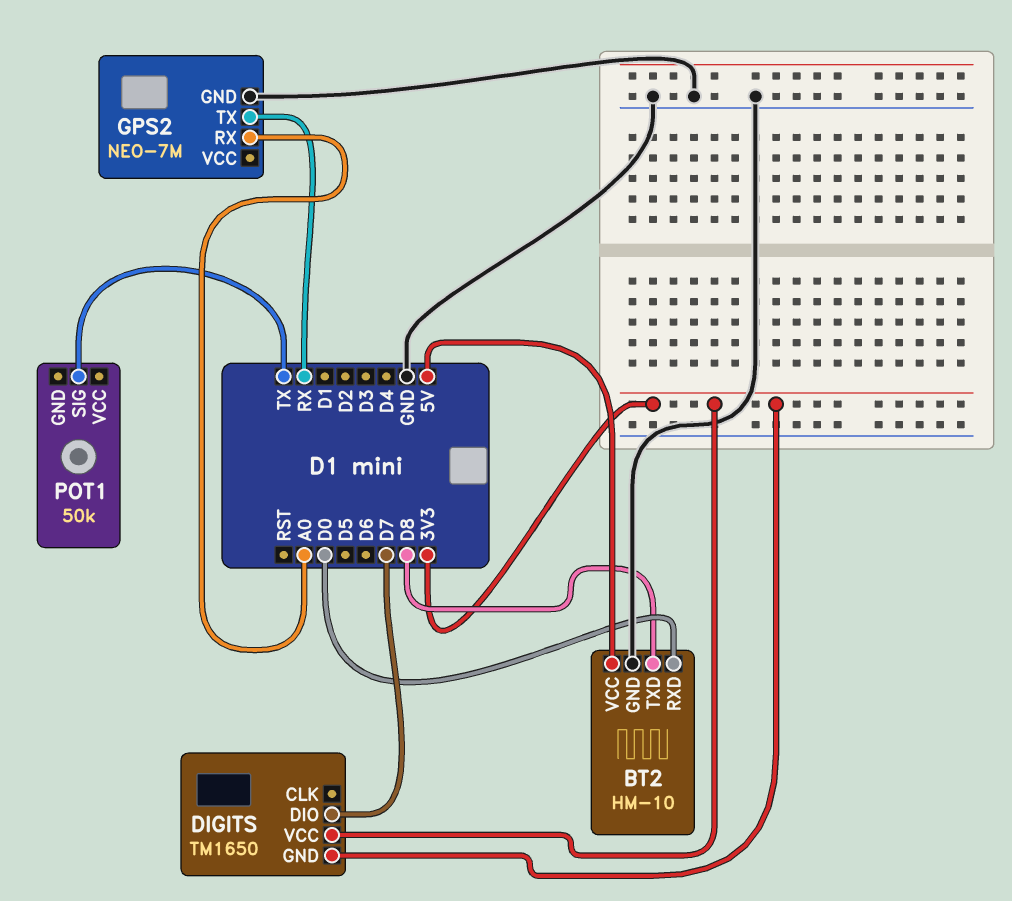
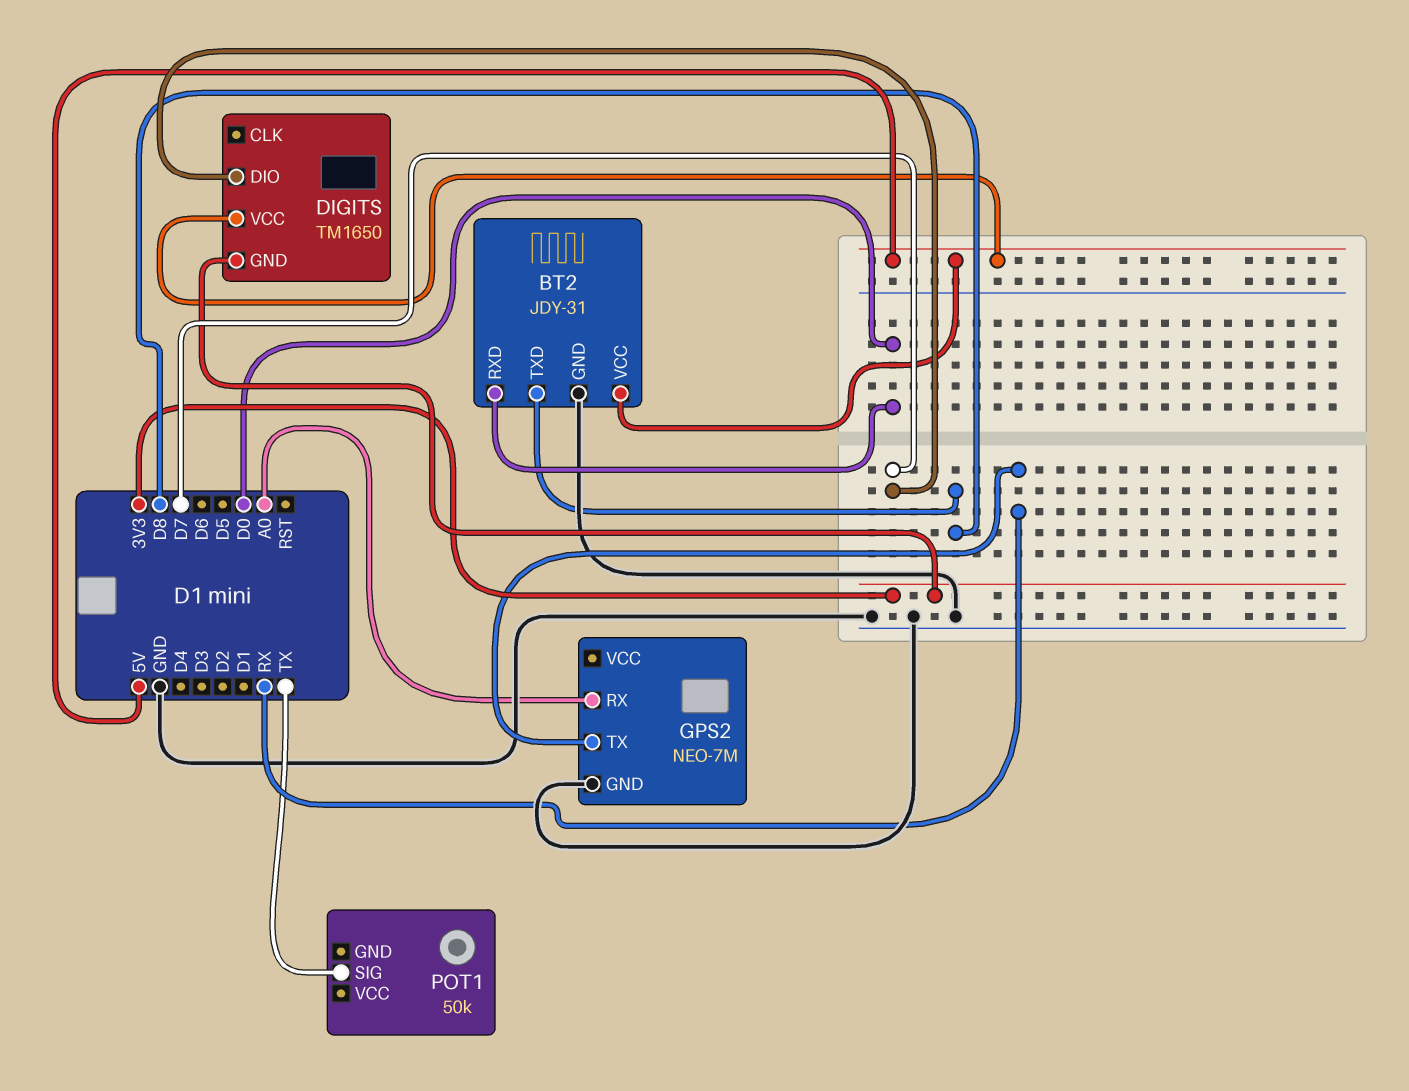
BT2: HM-10 -> JDY-31
DIGITS pin VCC: 3V3 -> 5V

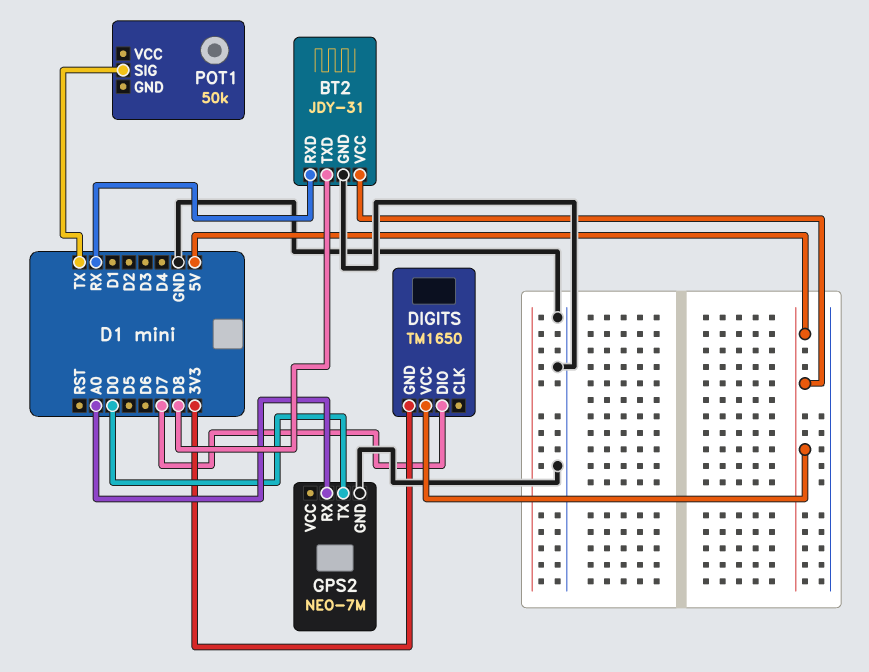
BT2 pin RXD: D0 -> RX
GPS2 pin TX: RX -> D0

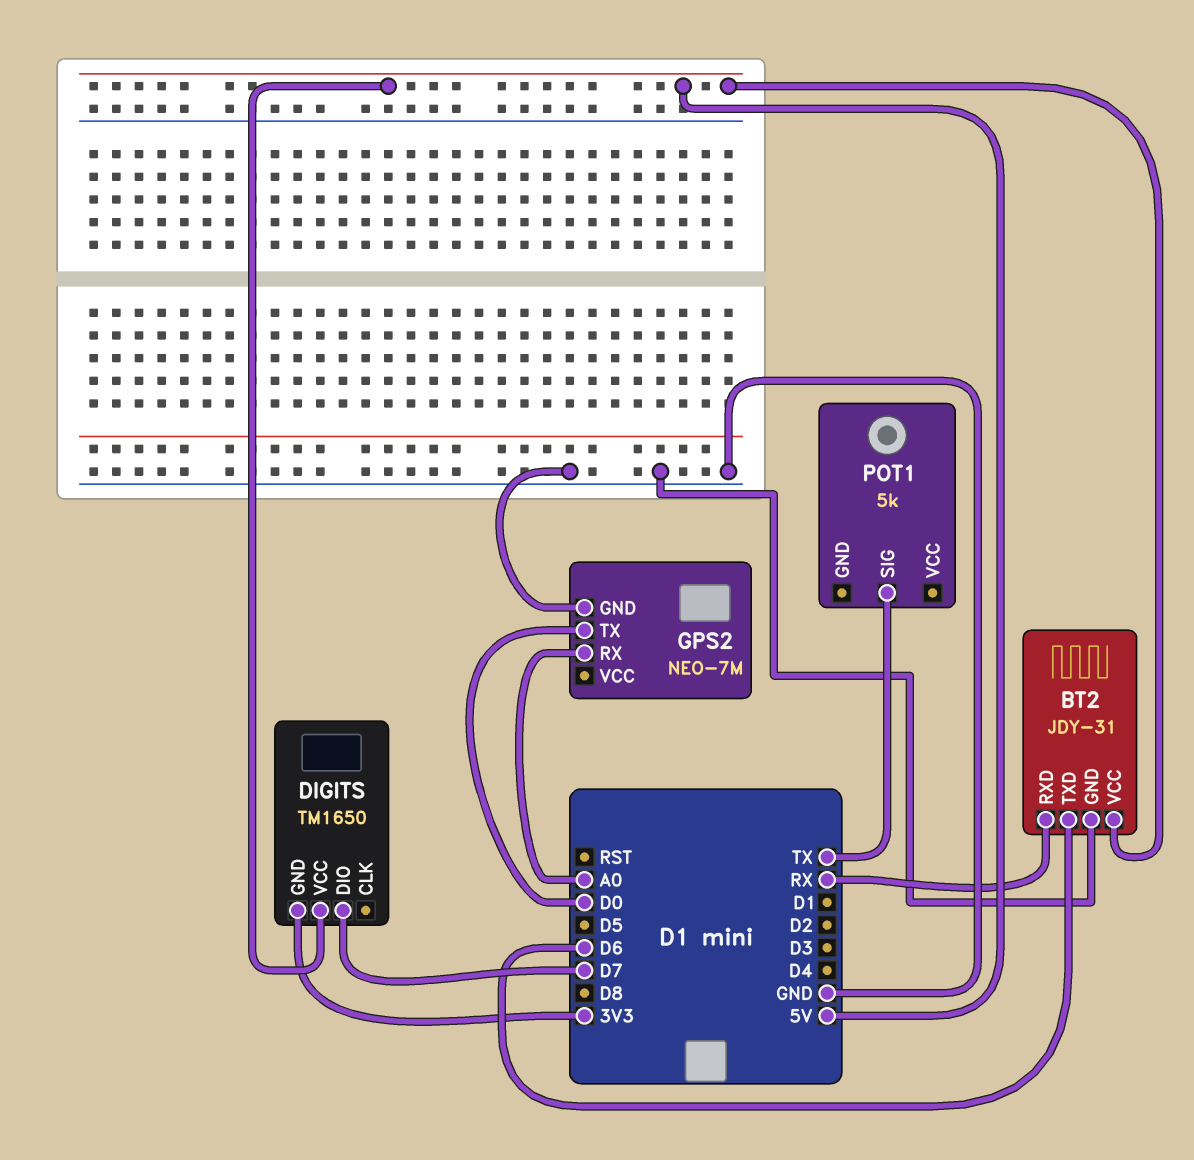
BT2 pin TXD: D8 -> D6
POT1: 50k -> 5k

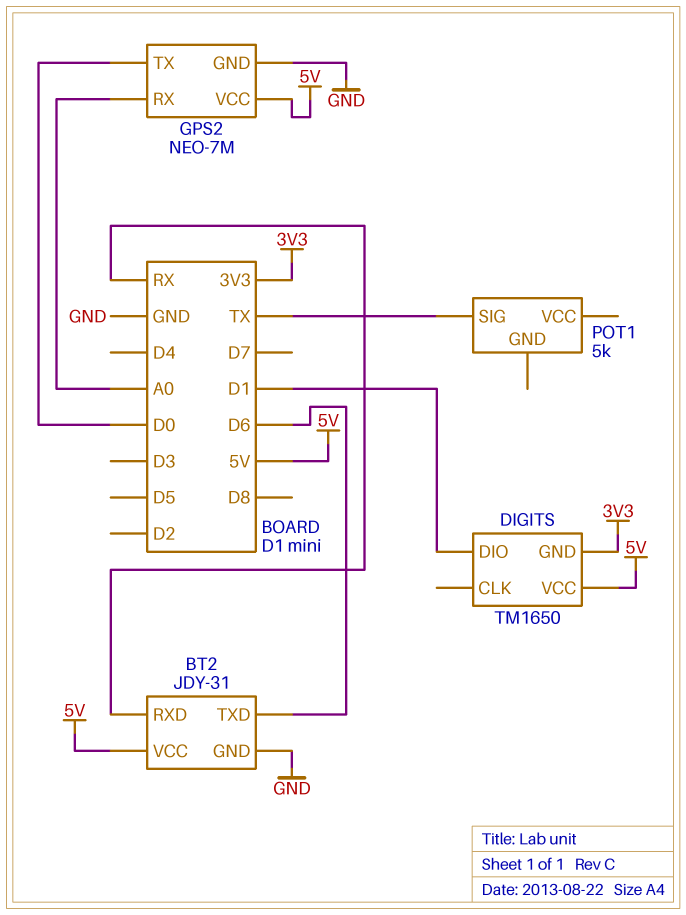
DIGITS pin DIO: D7 -> D1
GPS2 pin VCC: none -> 5V

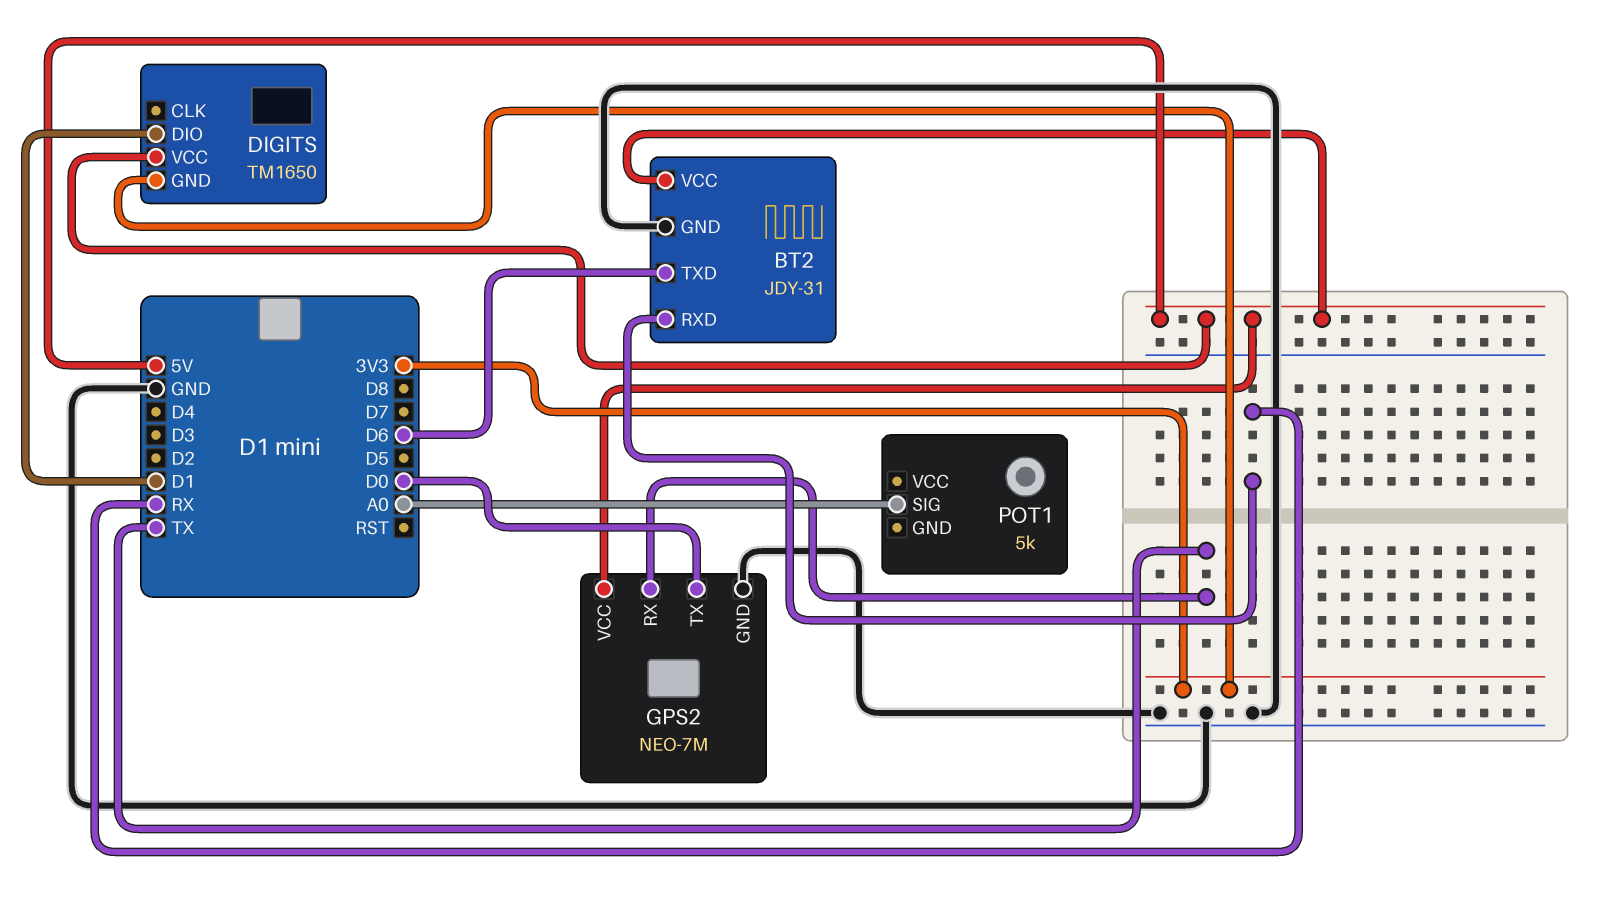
GPS2 pin RX: A0 -> TX
POT1 pin SIG: TX -> A0

